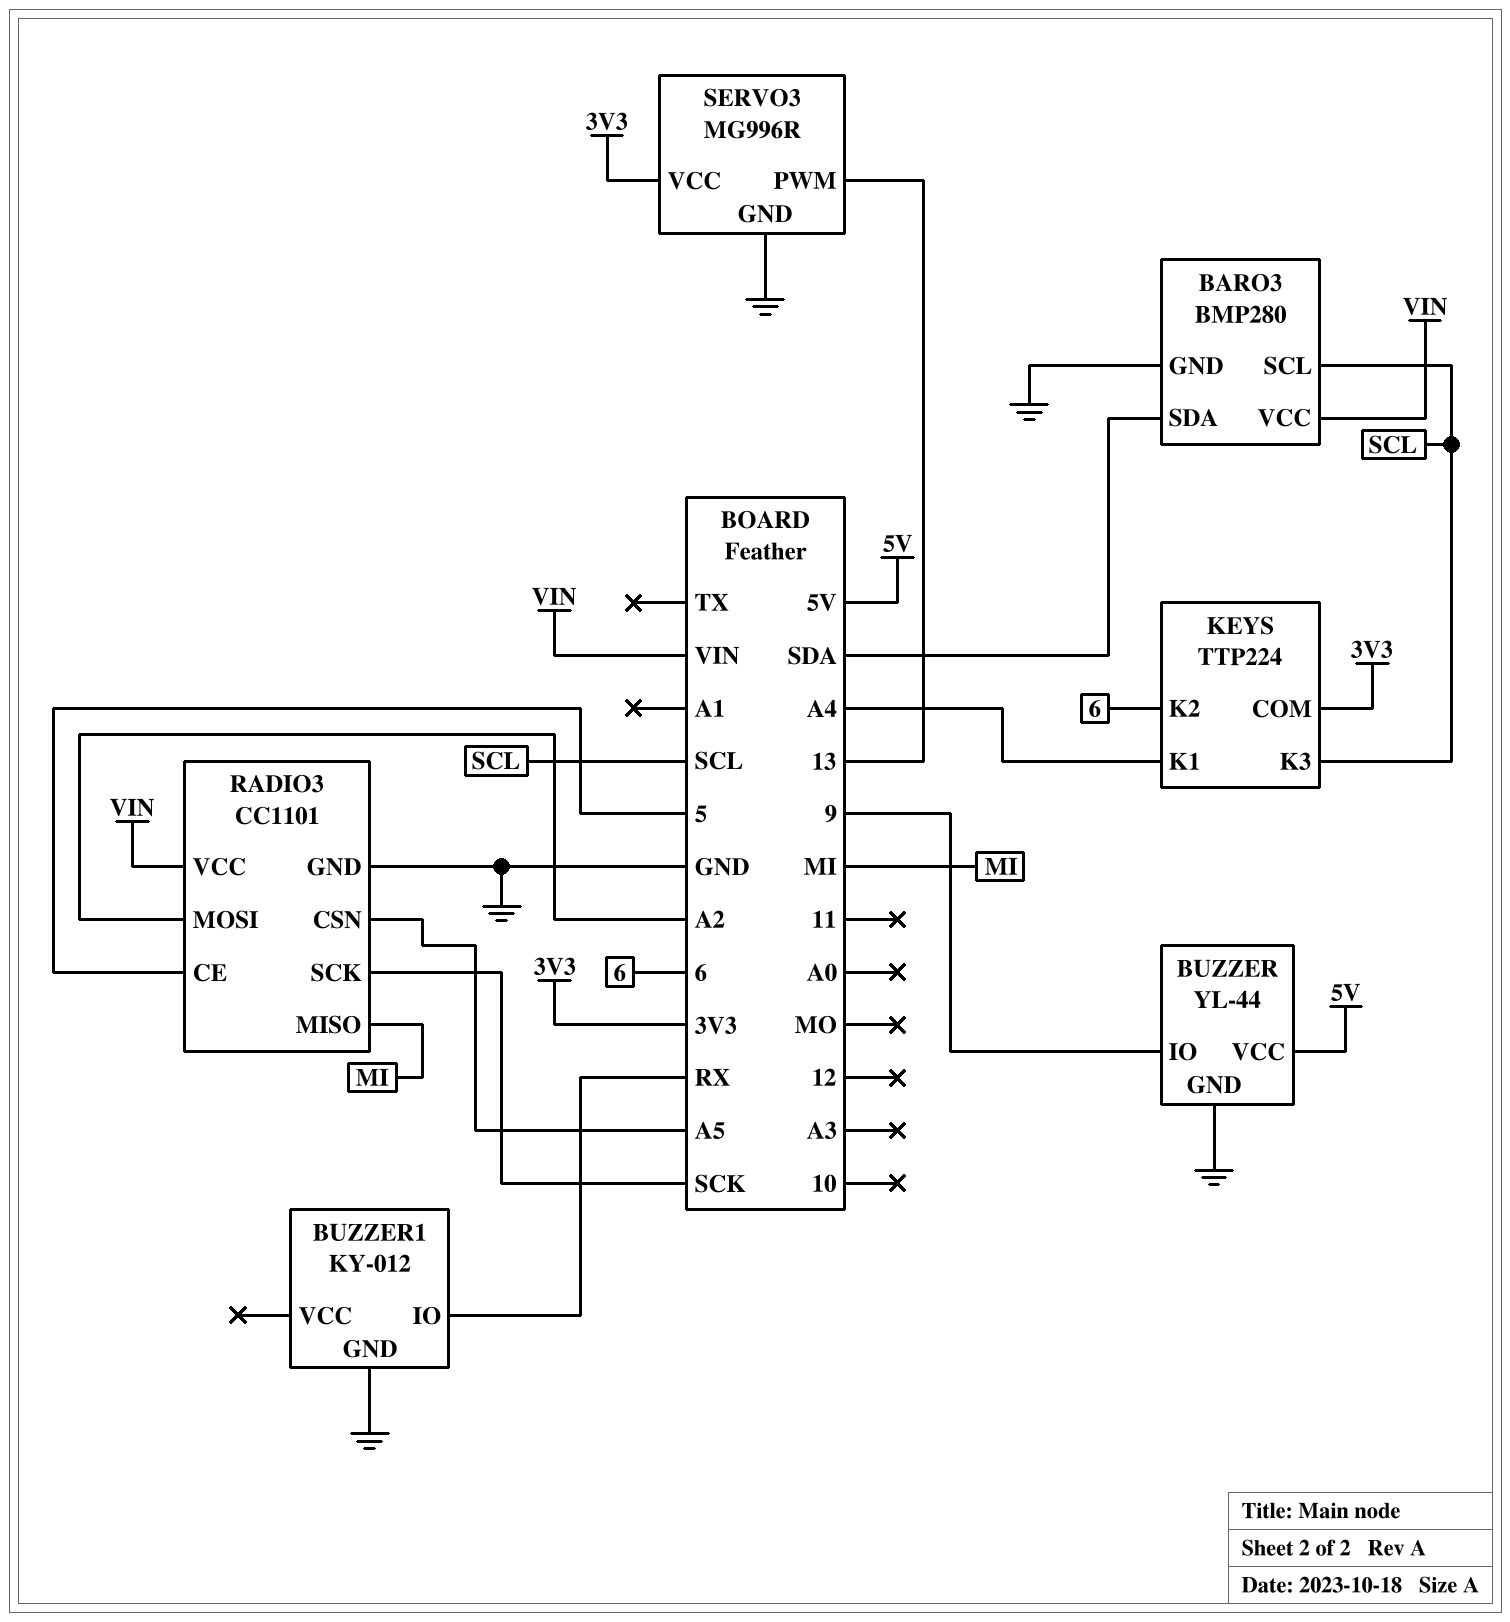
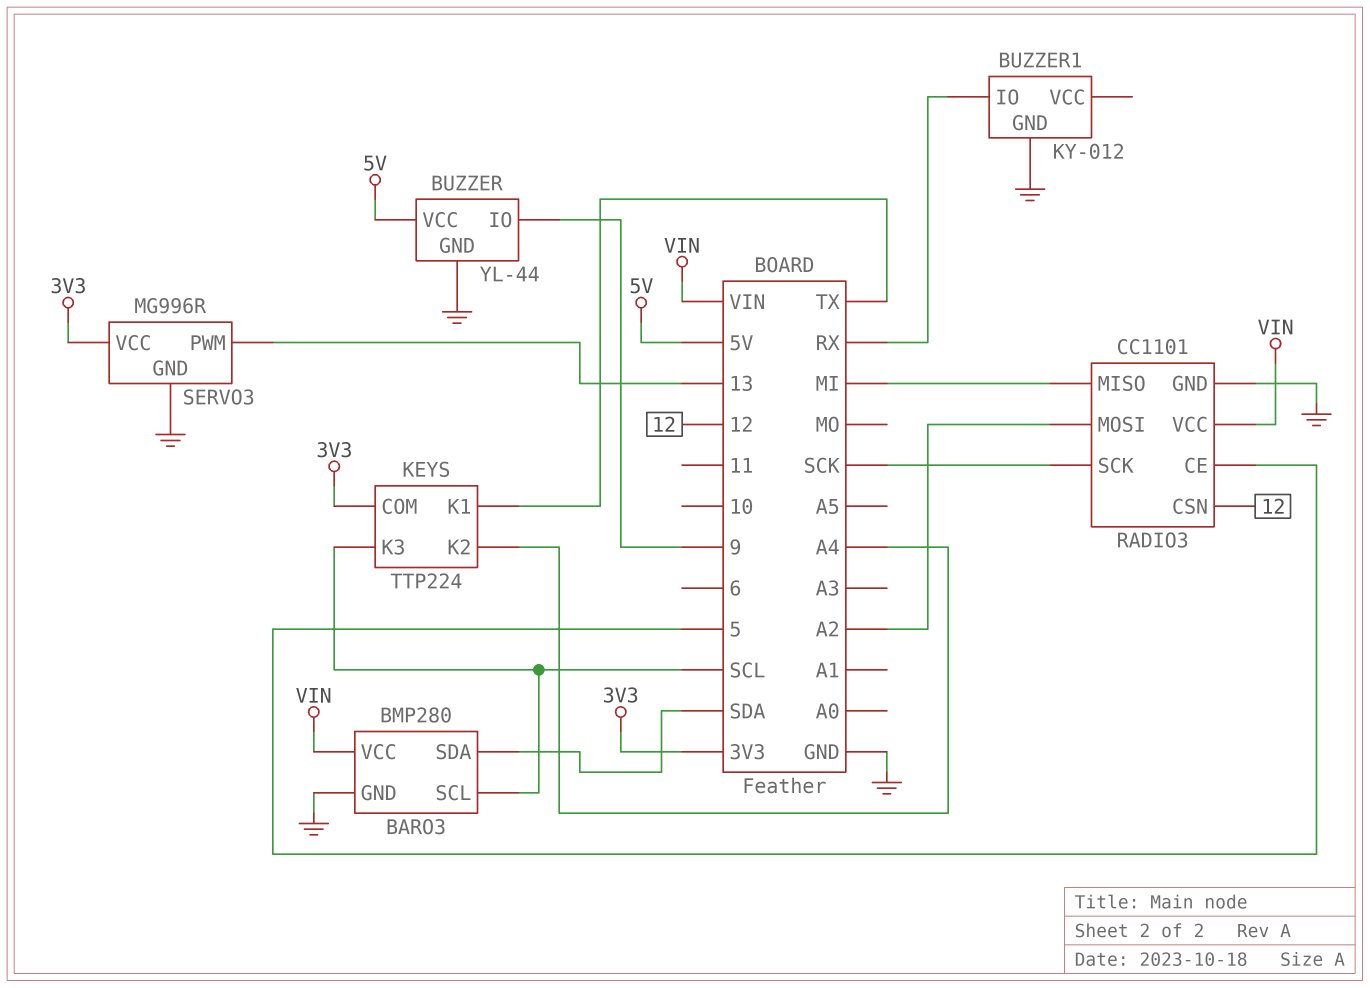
KEYS pin K1: A4 -> TX
KEYS pin K2: 6 -> A4
RADIO3 pin CSN: A5 -> 12

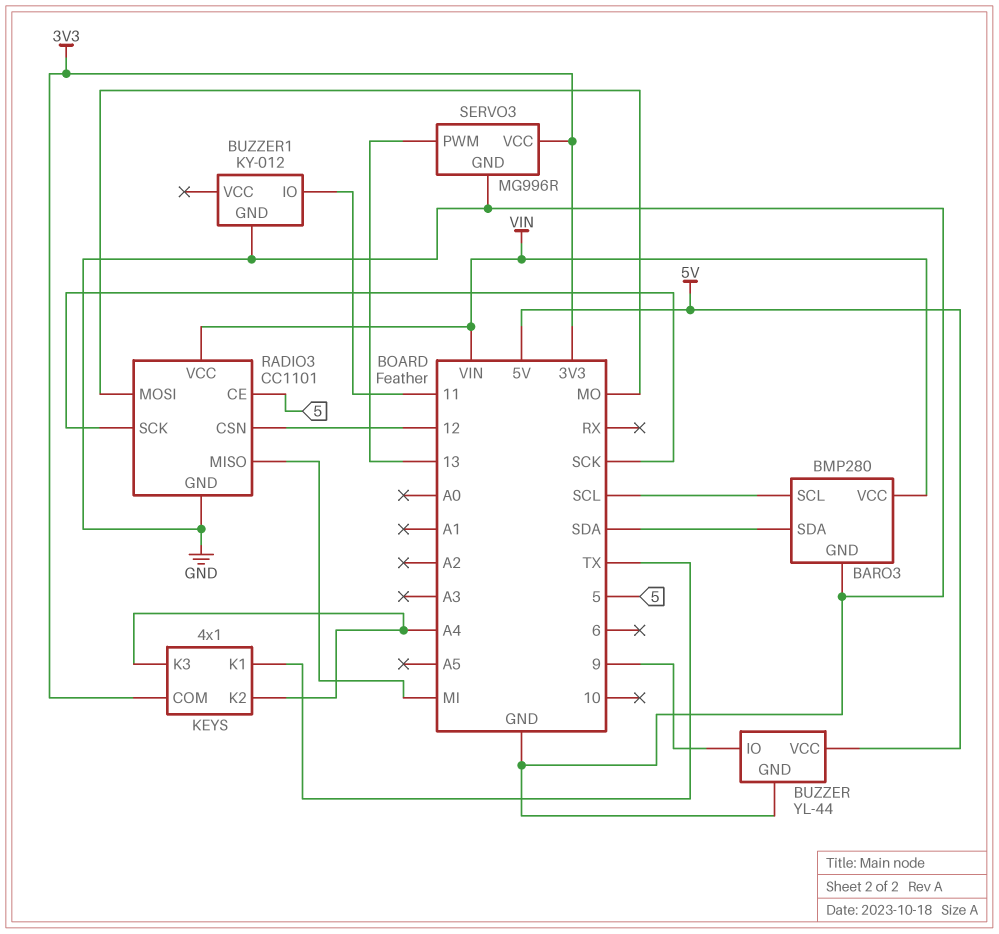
BUZZER1 pin IO: RX -> 11
KEYS: TTP224 -> 4x1
KEYS pin K3: SCL -> A4
RADIO3 pin MOSI: A2 -> MO

